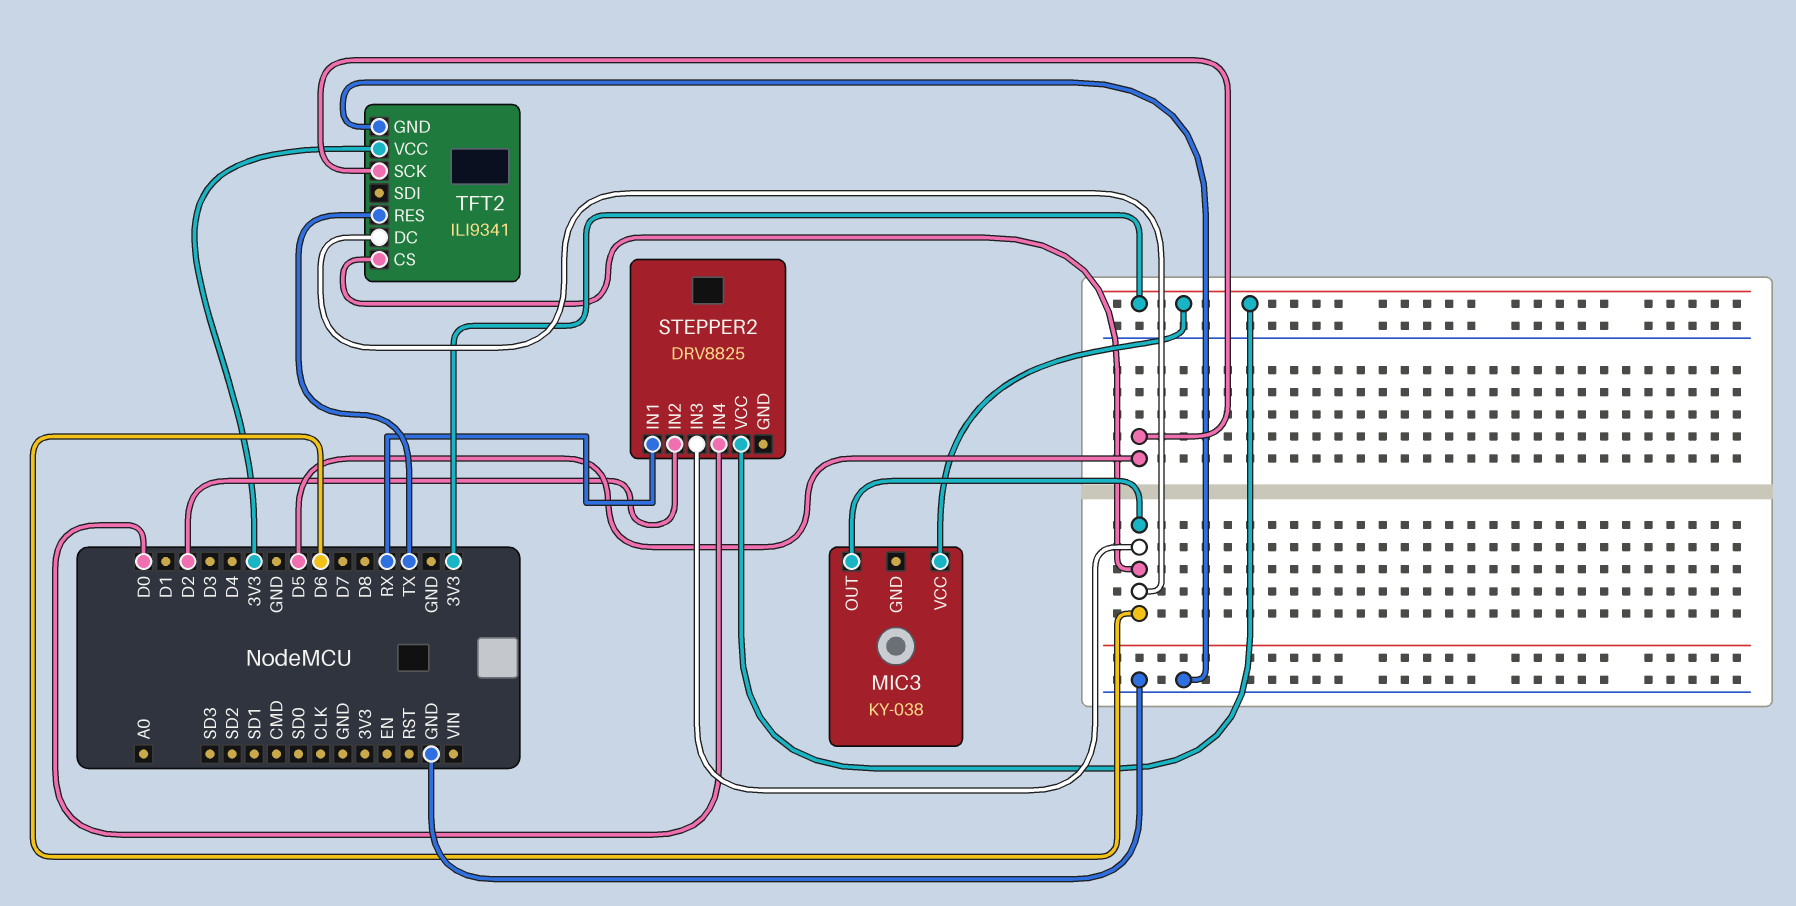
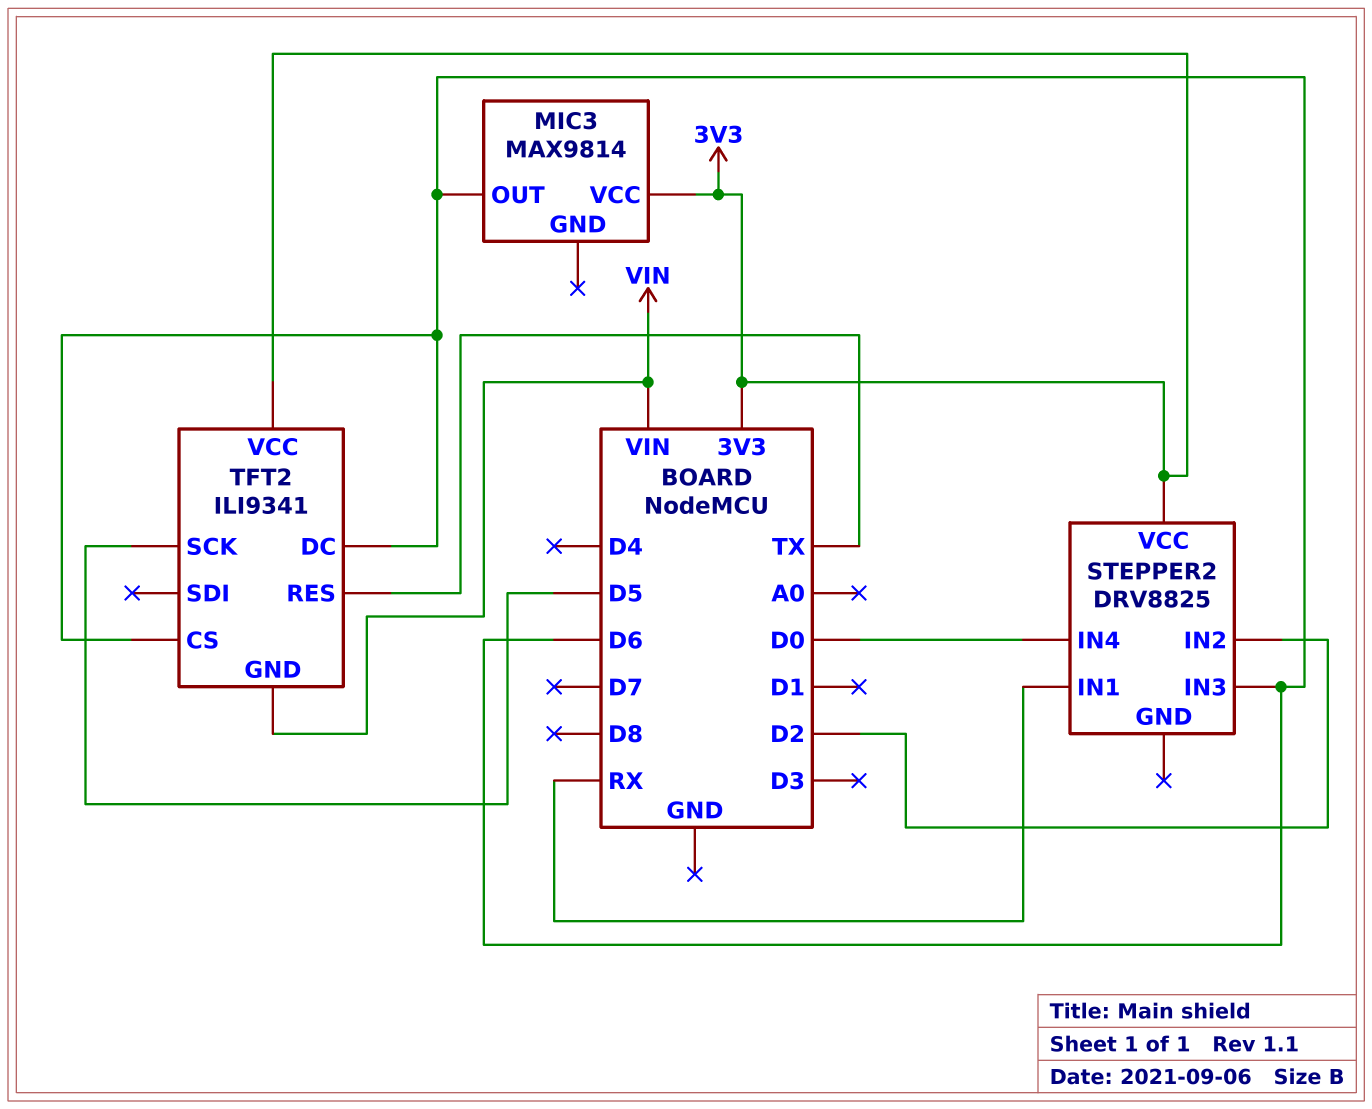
MIC3: KY-038 -> MAX9814
TFT2 pin GND: GND -> VIN

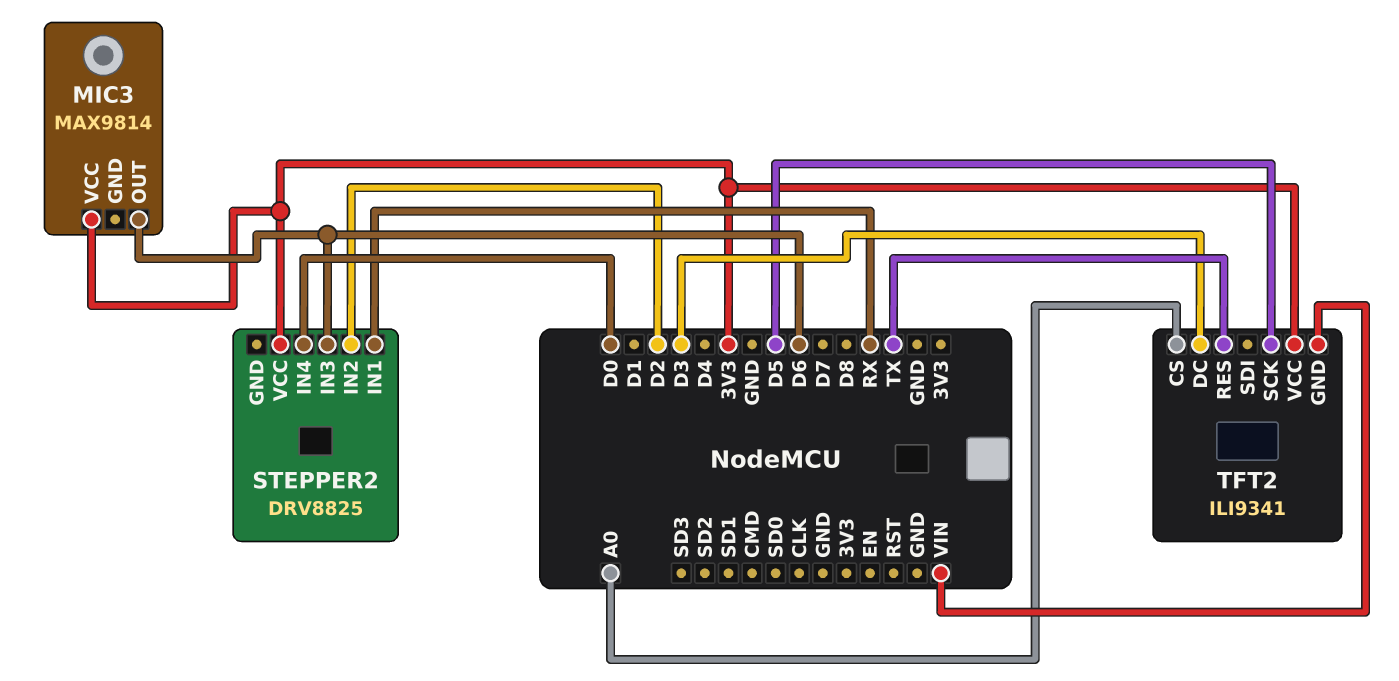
TFT2 pin CS: D6 -> A0
TFT2 pin DC: D6 -> D3

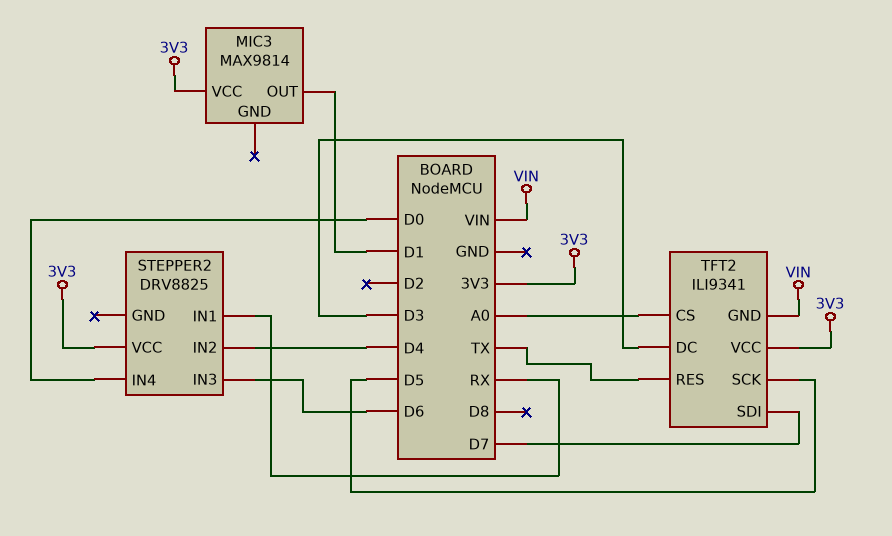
MIC3 pin OUT: D6 -> D1
STEPPER2 pin IN2: D2 -> D4
TFT2 pin SDI: none -> D7

